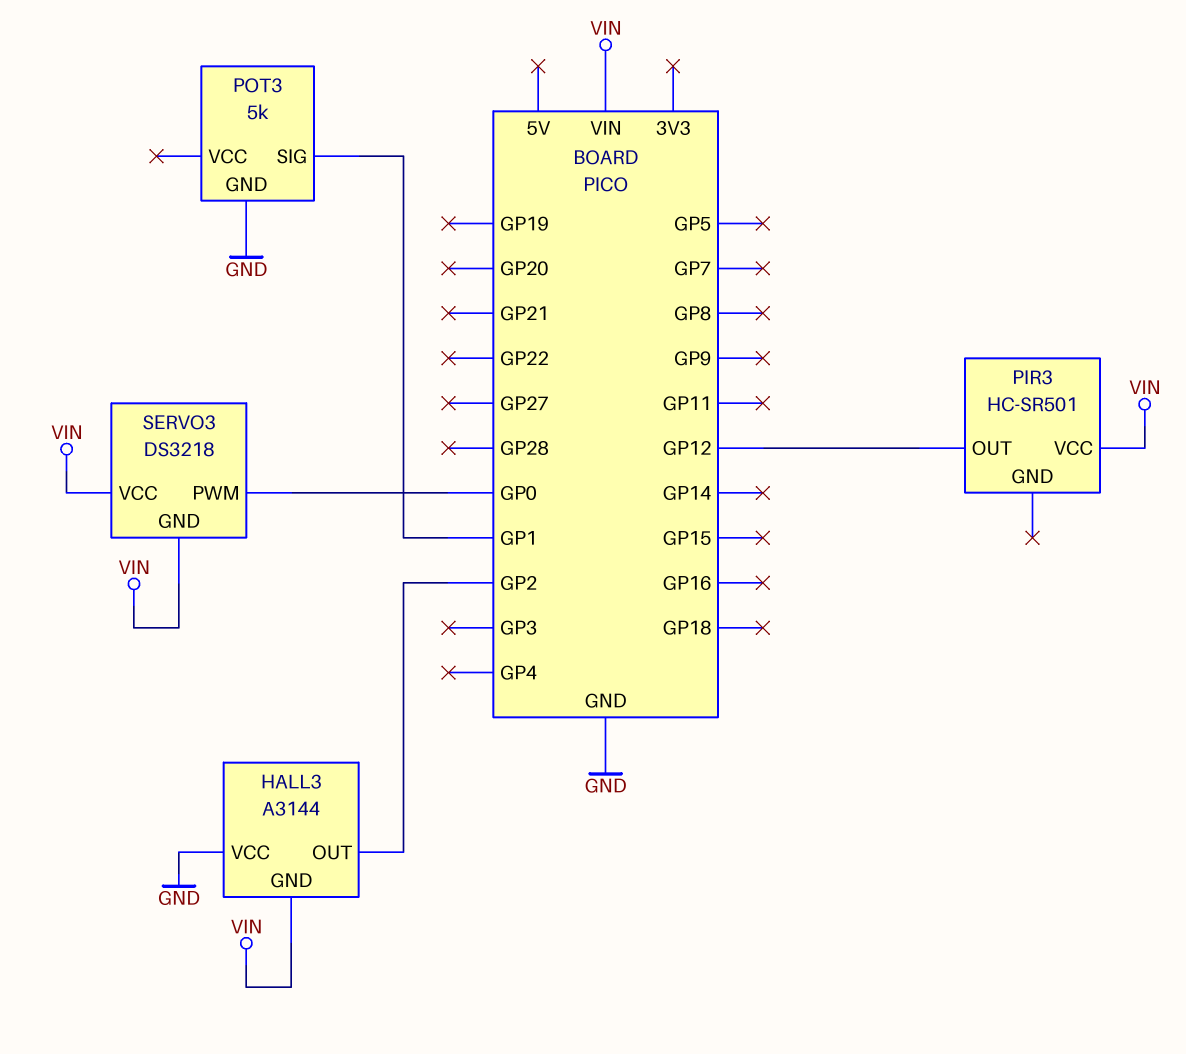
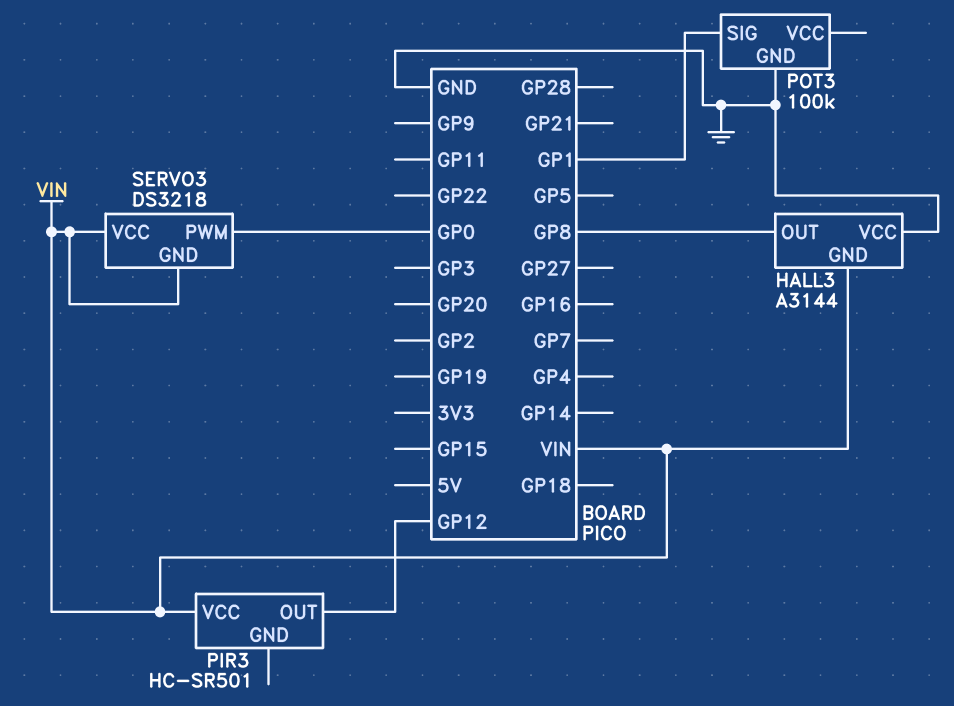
HALL3 pin OUT: GP2 -> GP8
POT3: 5k -> 100k

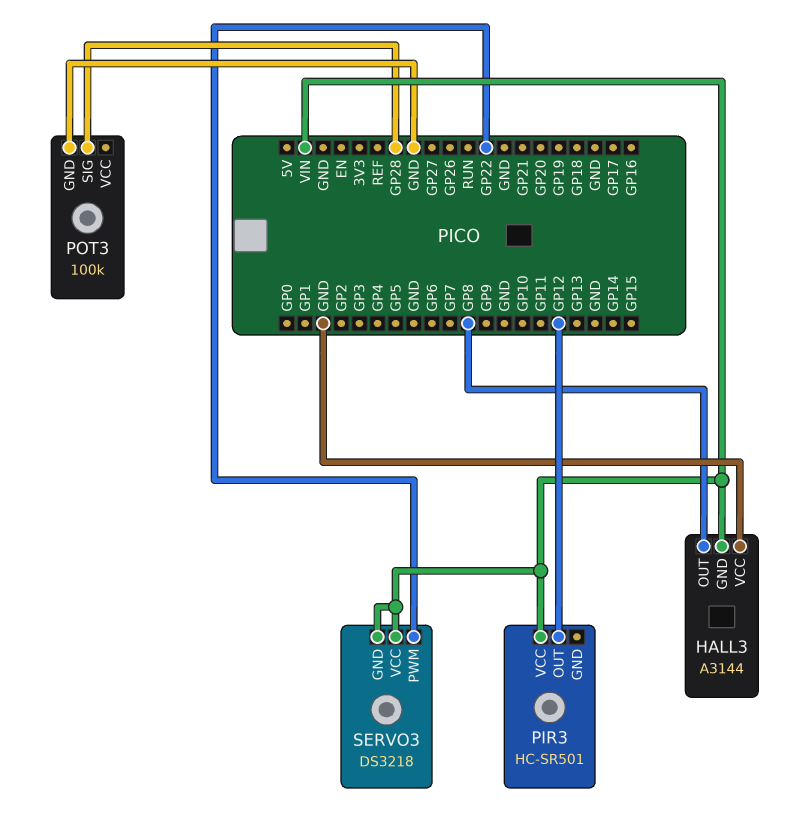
POT3 pin SIG: GP1 -> GP28
SERVO3 pin PWM: GP0 -> GP22

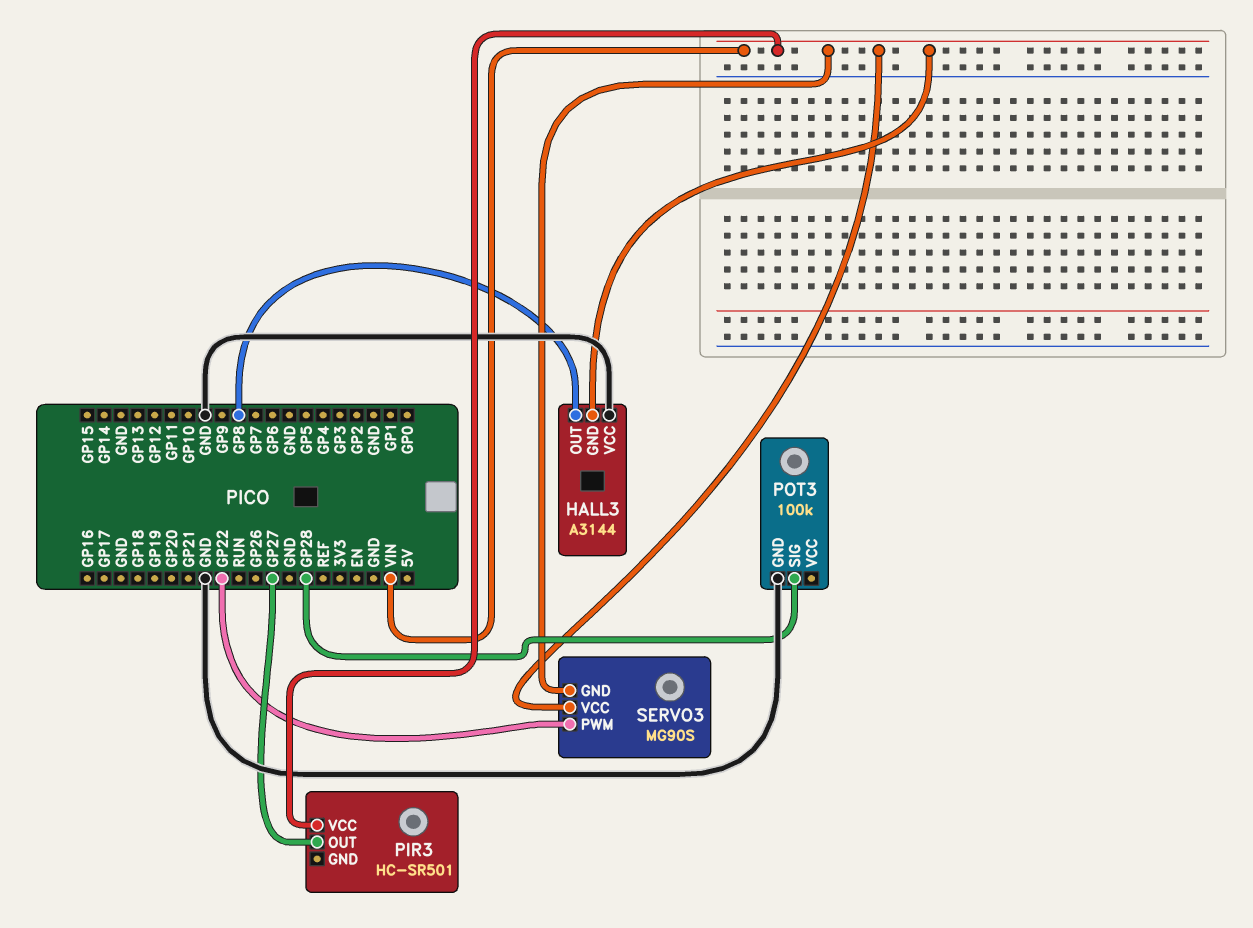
PIR3 pin OUT: GP12 -> GP27
SERVO3: DS3218 -> MG90S

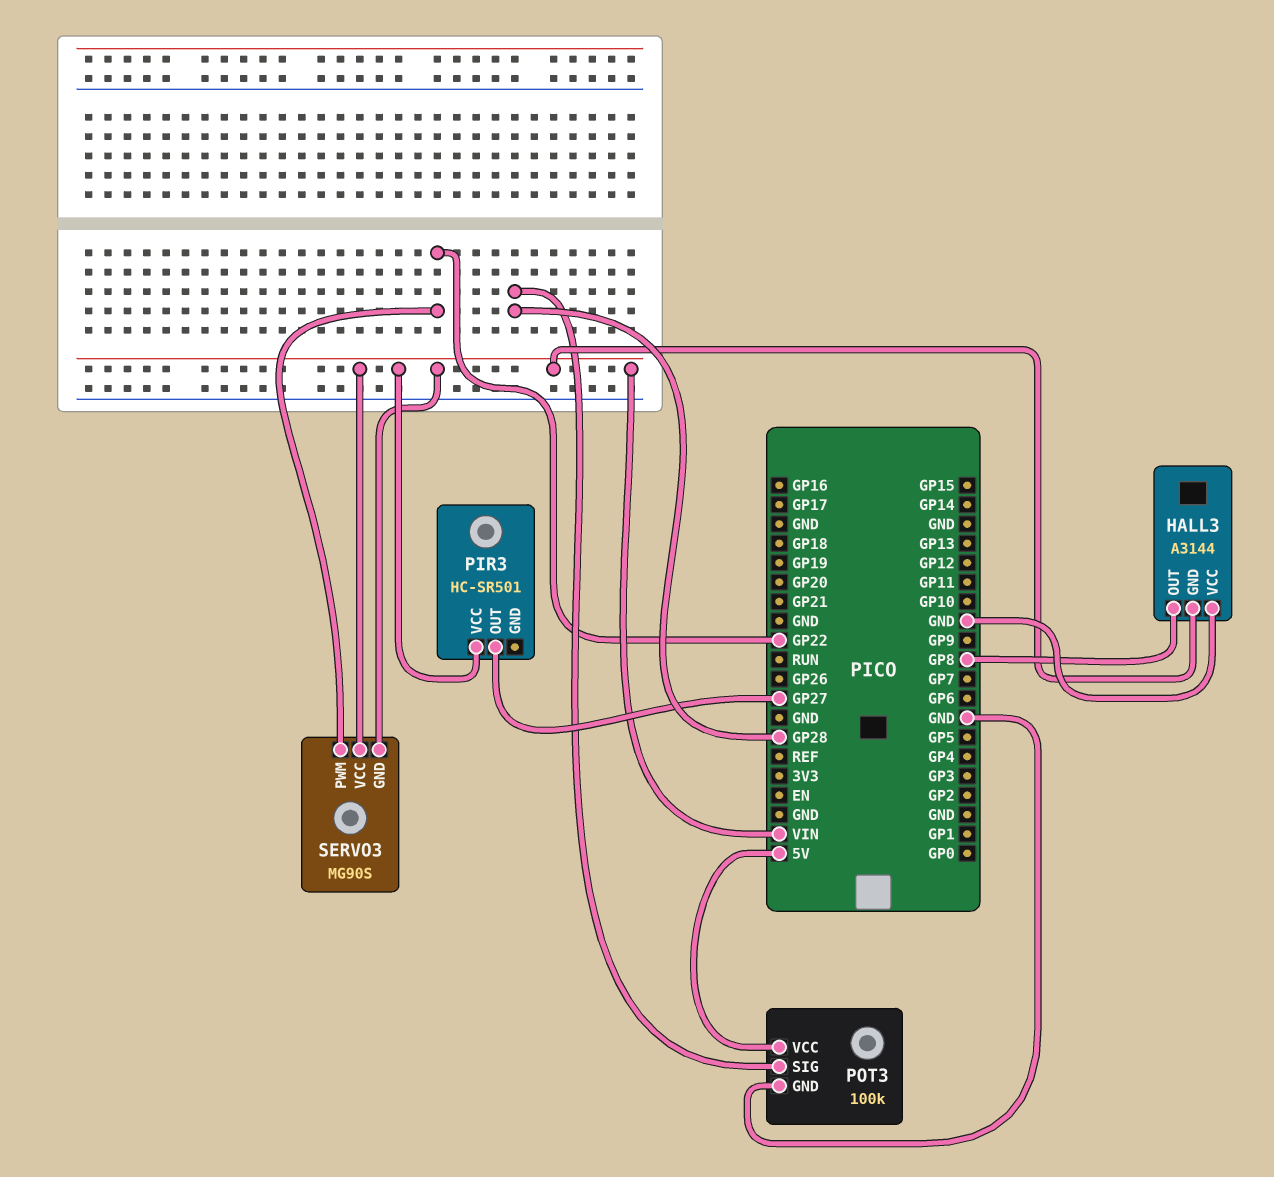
POT3 pin VCC: none -> 5V

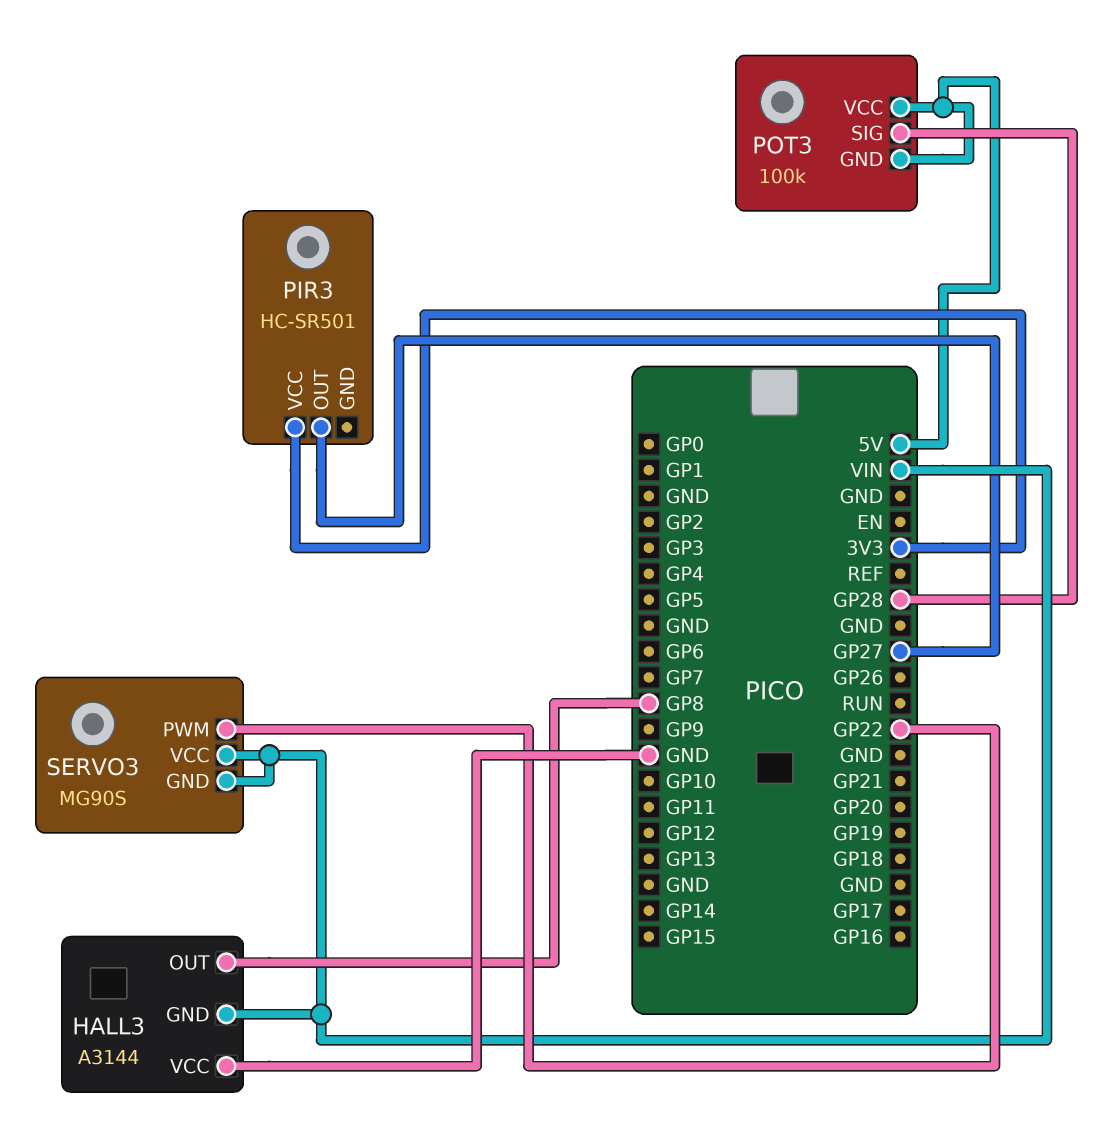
PIR3 pin VCC: VIN -> 3V3
POT3 pin GND: GND -> 5V

